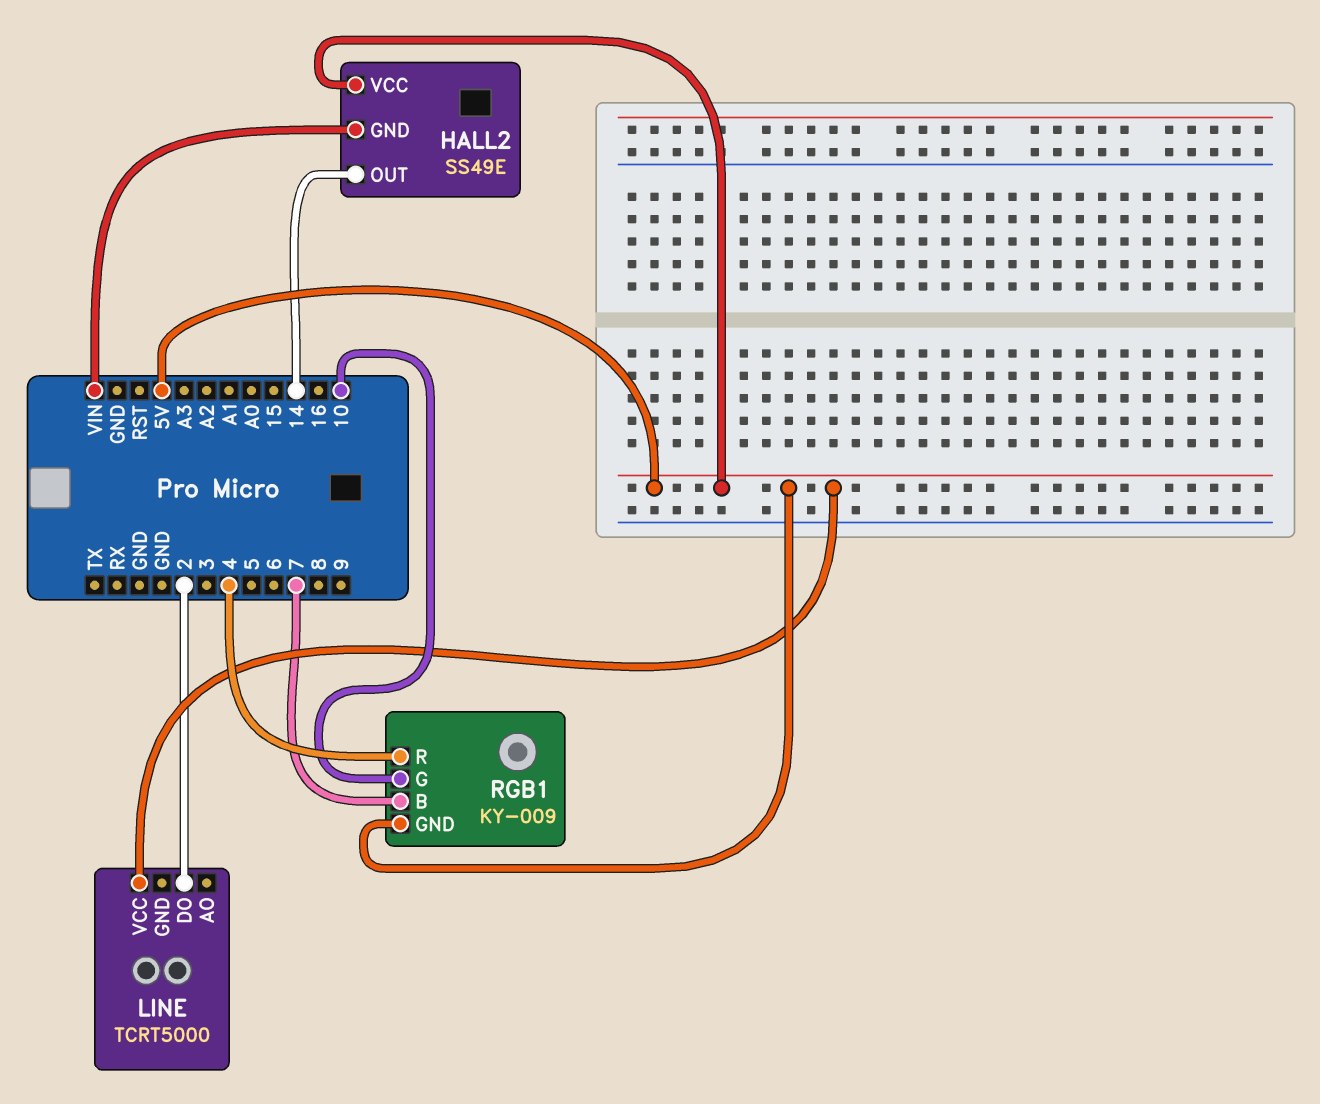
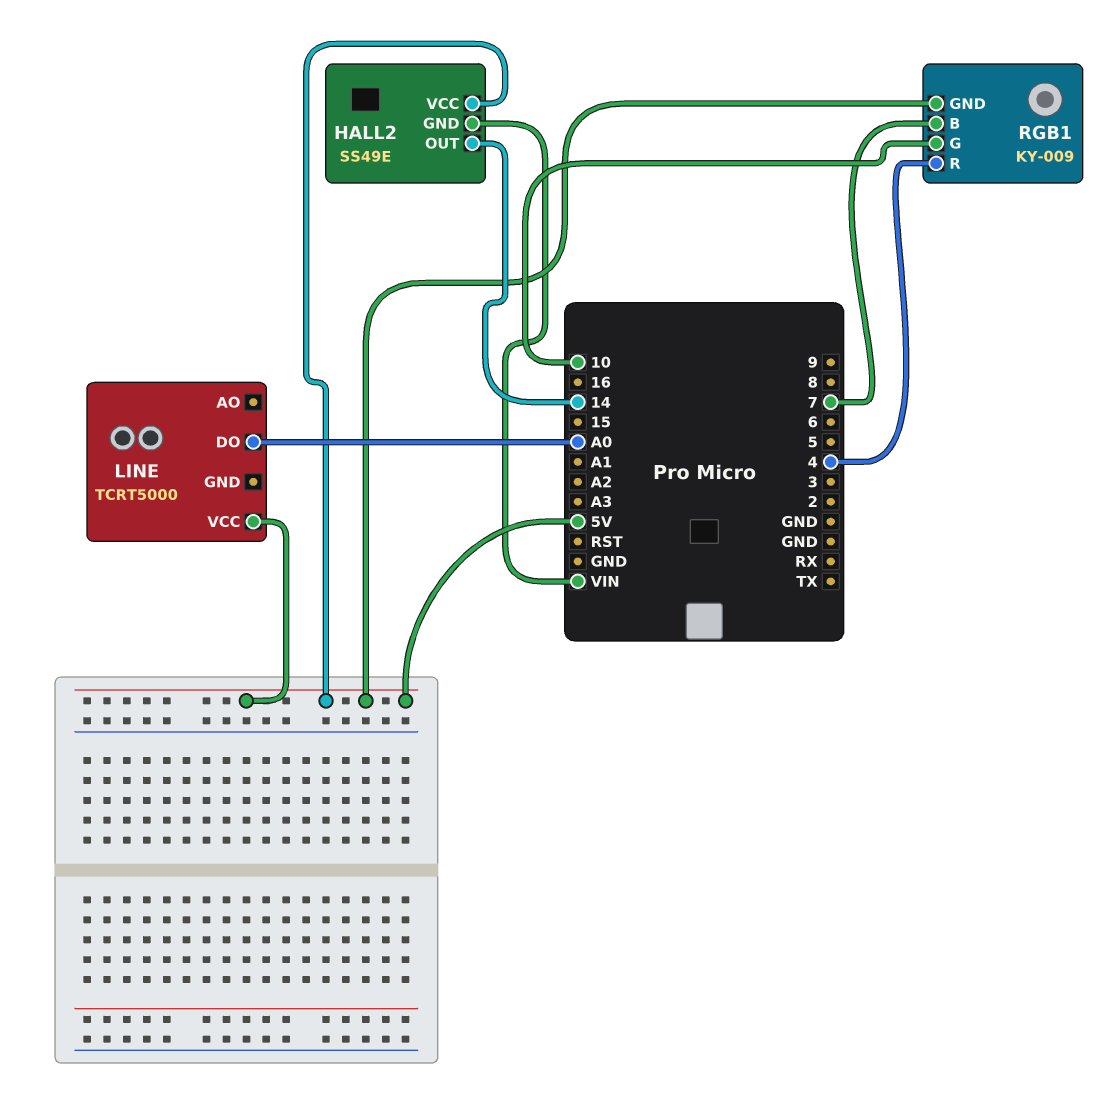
LINE pin DO: 2 -> A0

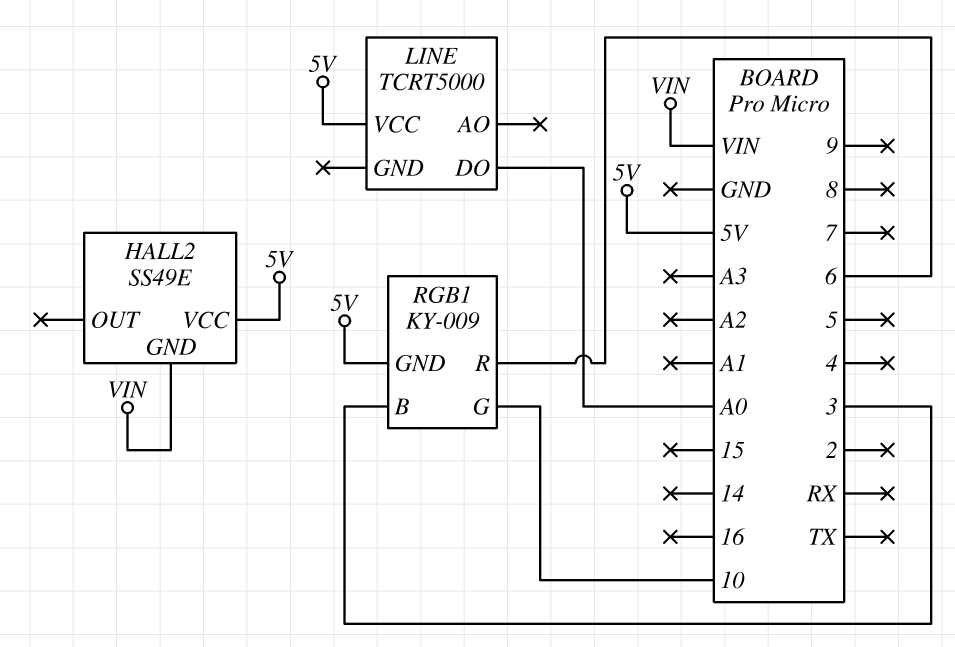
HALL2 pin OUT: 14 -> none
RGB1 pin B: 7 -> 3
RGB1 pin R: 4 -> 6

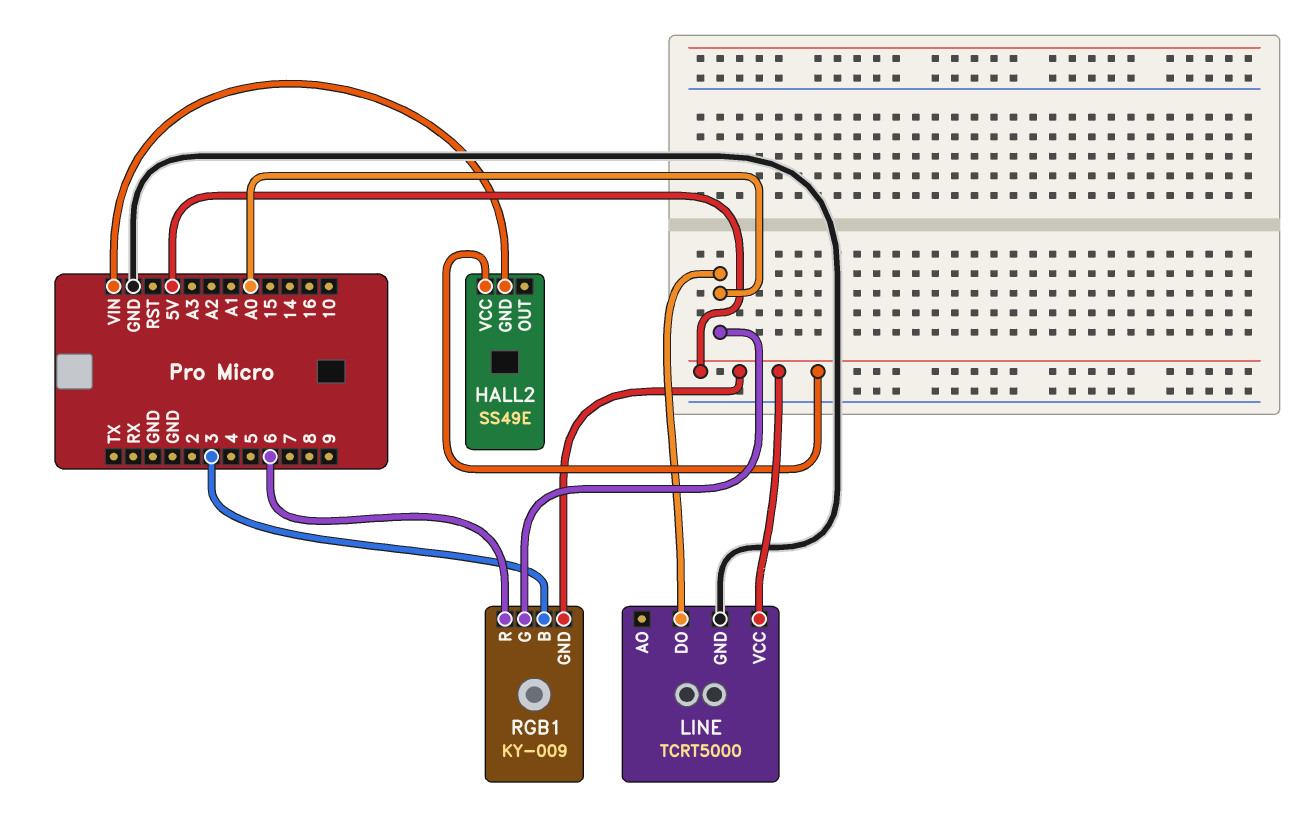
LINE pin GND: none -> GND
RGB1 pin G: 10 -> A0

